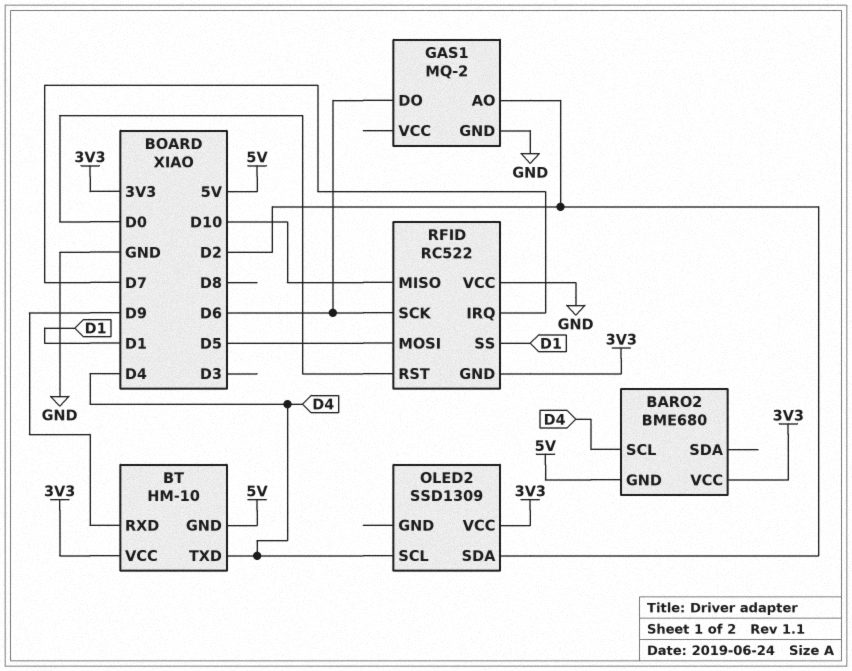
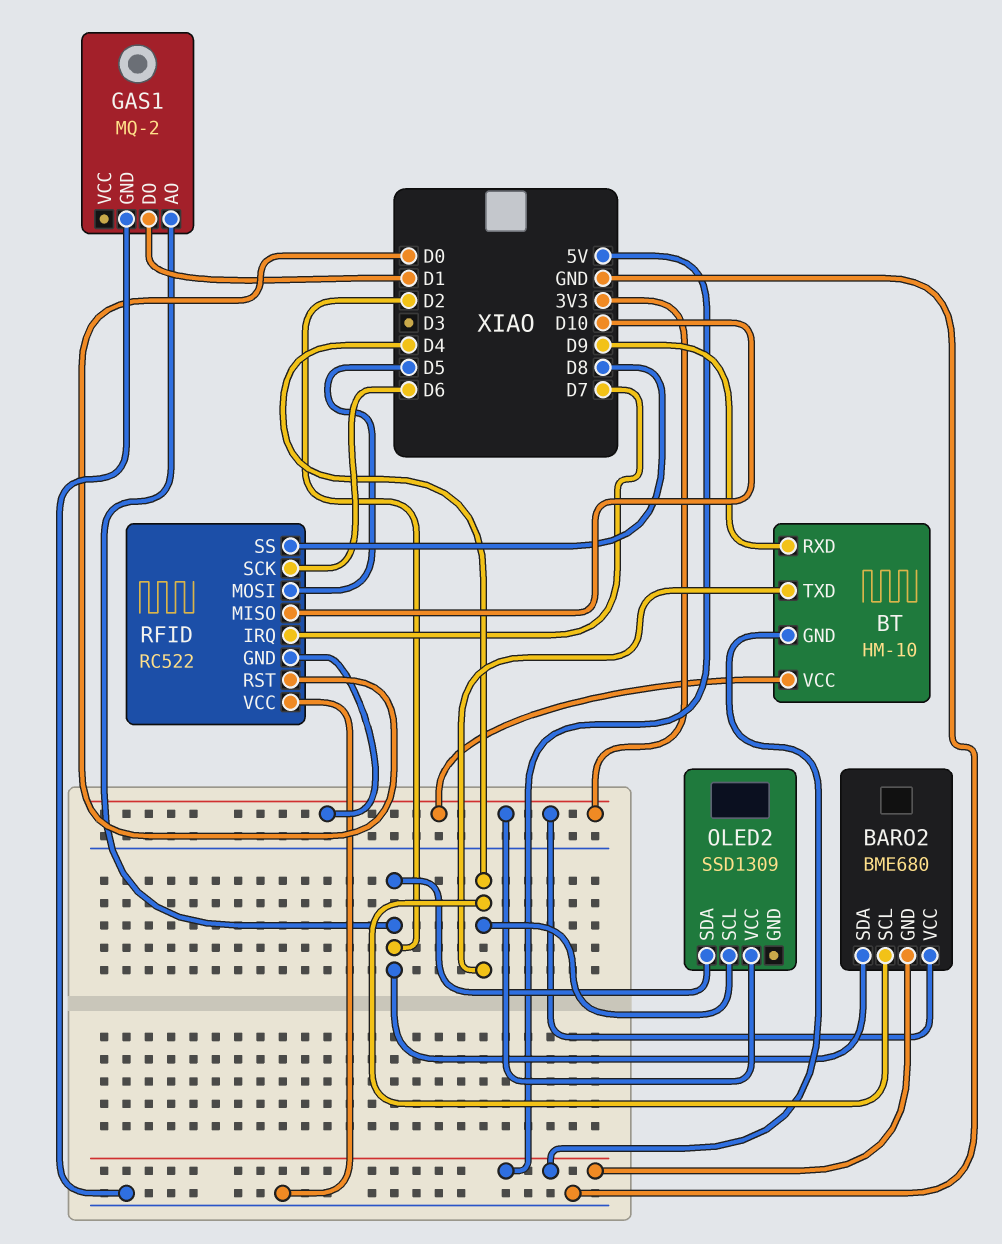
BARO2 pin SDA: none -> D2
GAS1 pin DO: D6 -> D1
RFID pin SS: D1 -> D8

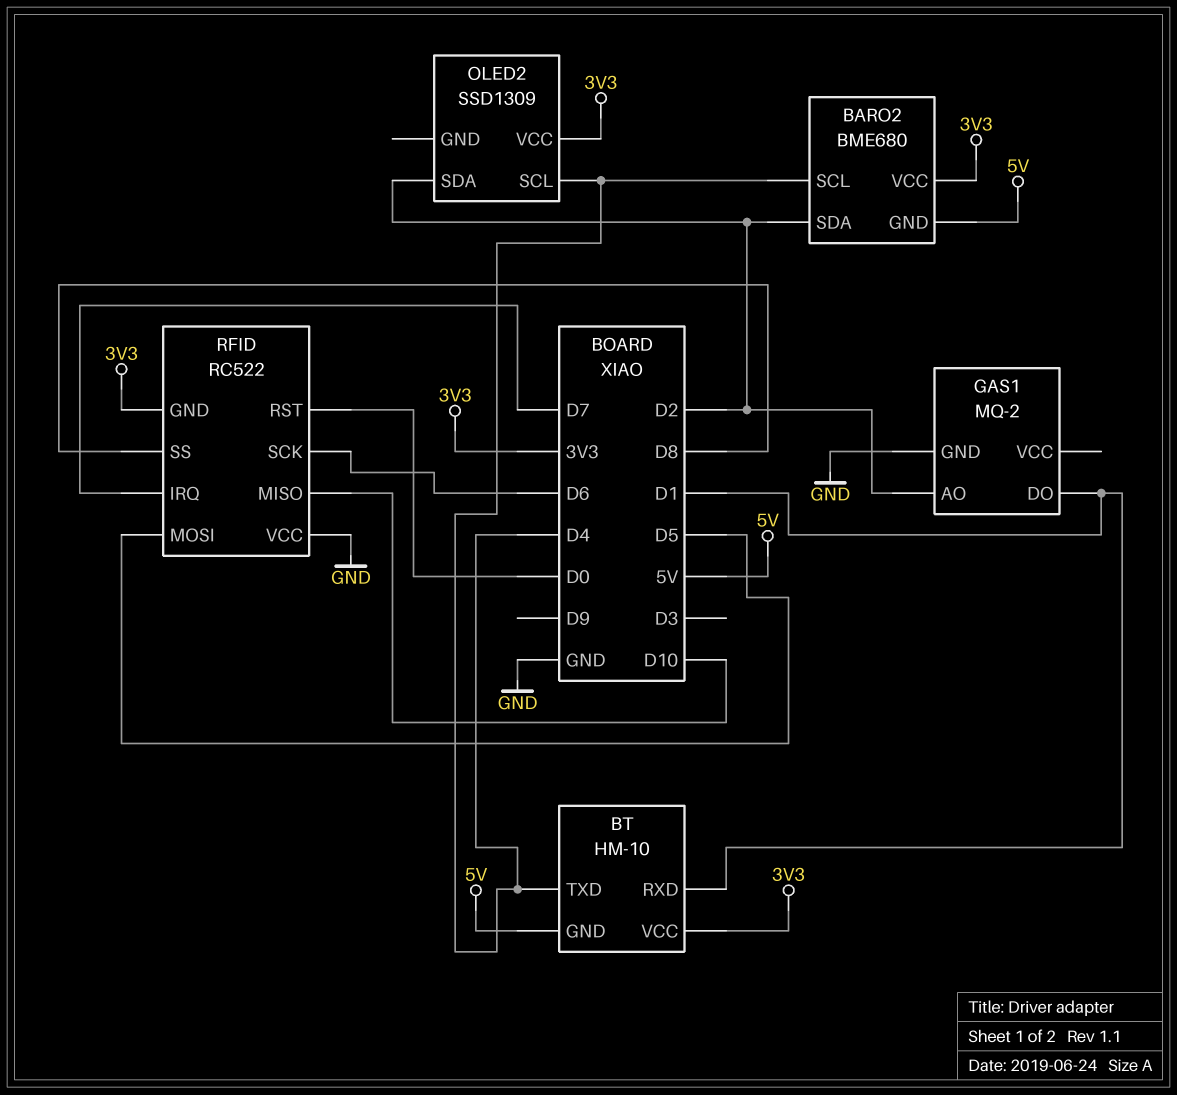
BT pin RXD: D9 -> D1

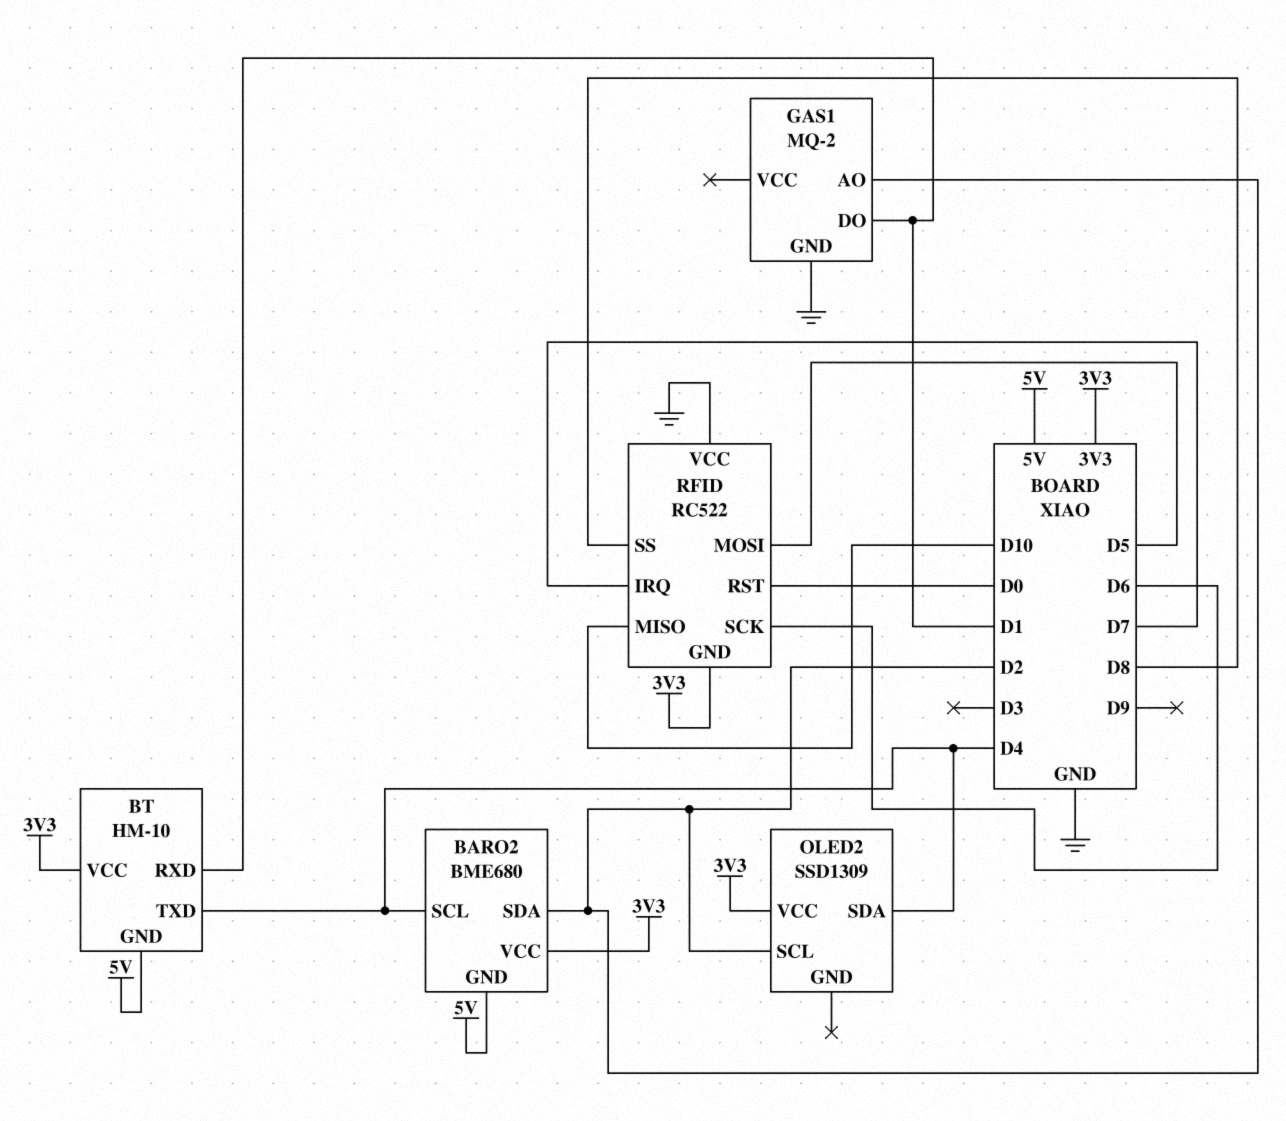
OLED2 pin SCL: D4 -> D2
OLED2 pin SDA: D2 -> D4

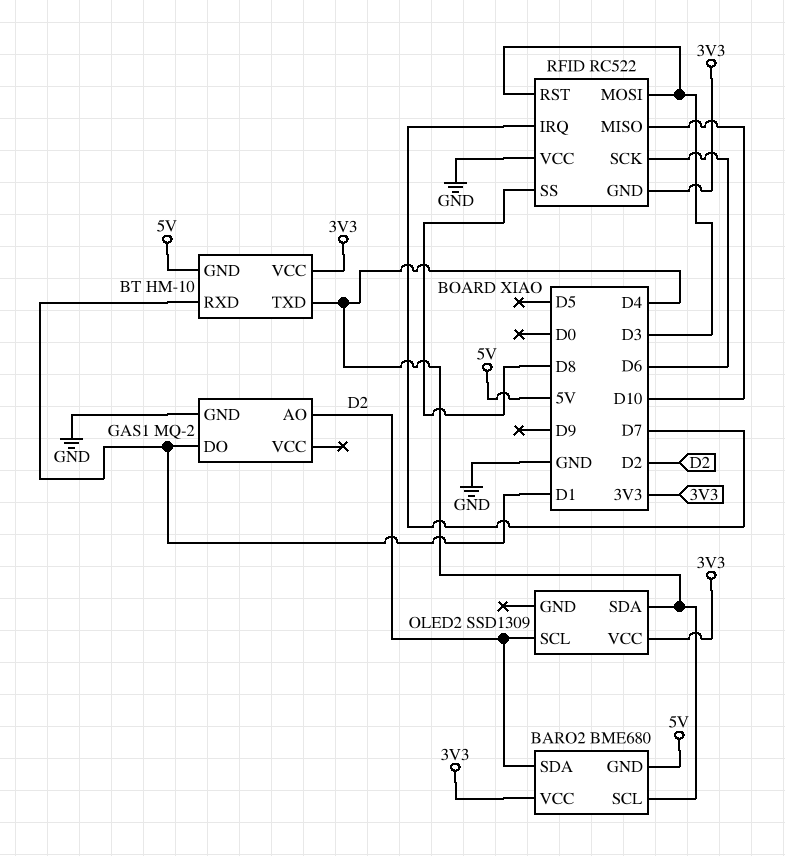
RFID pin MOSI: D5 -> D3
RFID pin RST: D0 -> D3

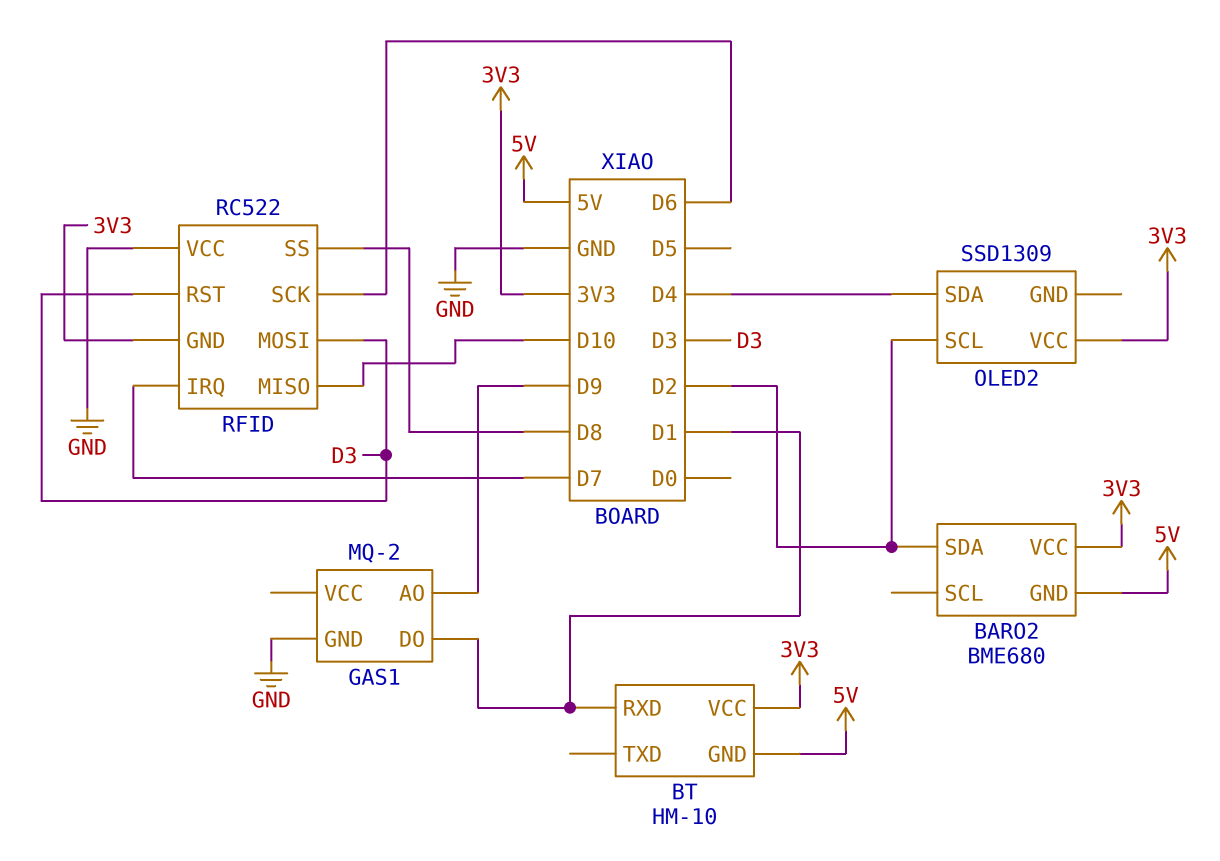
BARO2 pin SCL: D4 -> none
BT pin TXD: D4 -> none
GAS1 pin AO: D2 -> D9

